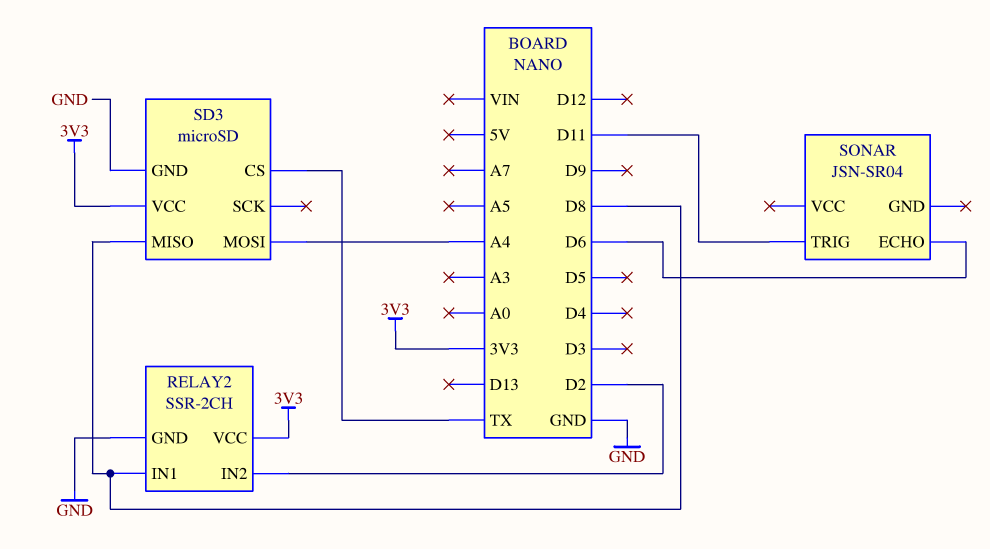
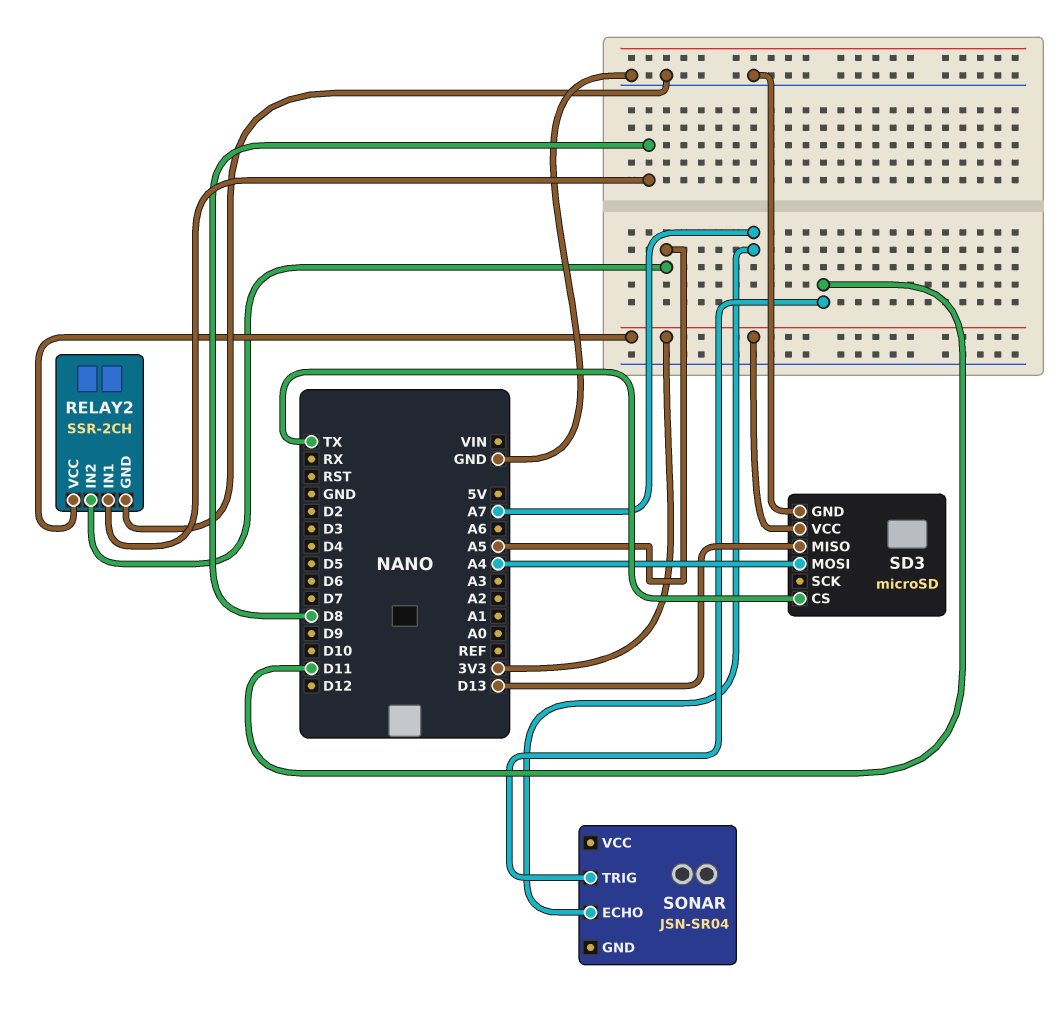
RELAY2 pin IN2: D2 -> A5
SD3 pin MISO: D8 -> D13
SONAR pin ECHO: D6 -> A7

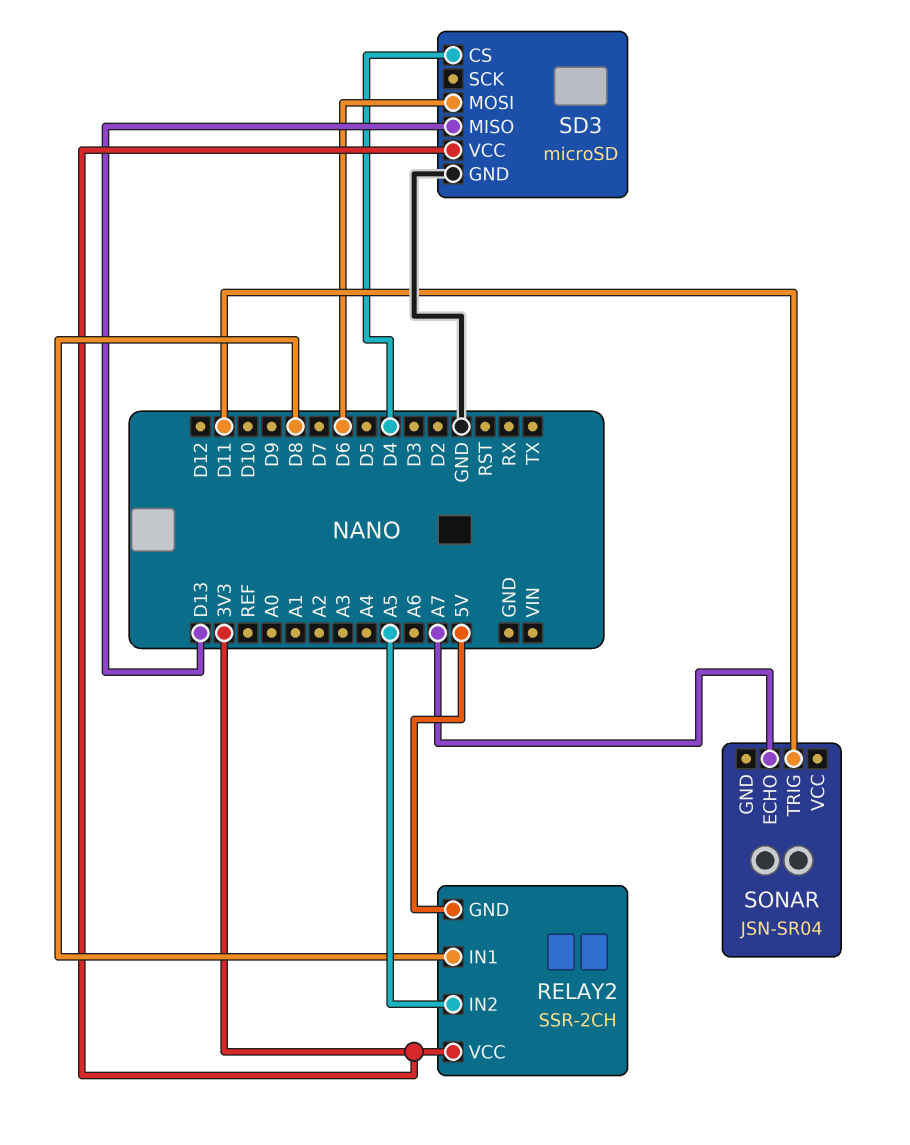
RELAY2 pin GND: GND -> 5V
SD3 pin CS: TX -> D4
SD3 pin MOSI: A4 -> D6

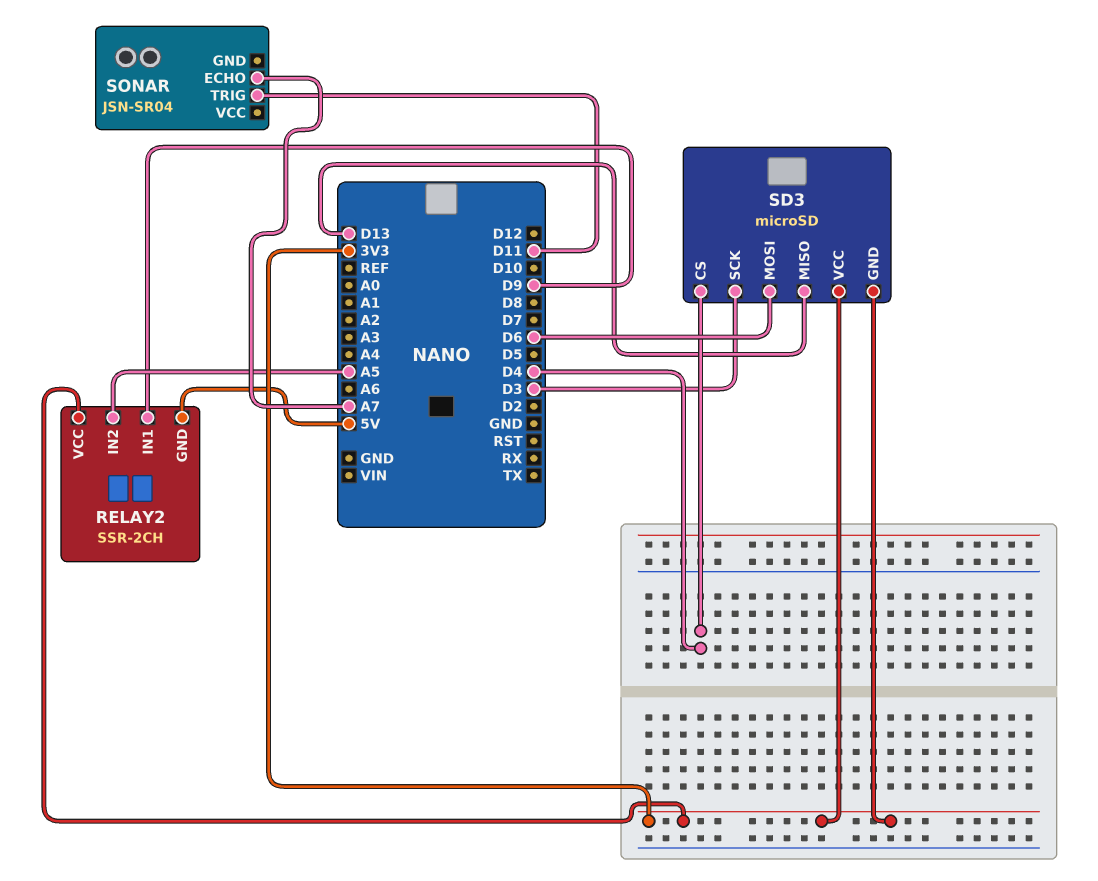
RELAY2 pin IN1: D8 -> D9
SD3 pin GND: GND -> 3V3
SD3 pin SCK: none -> D3

